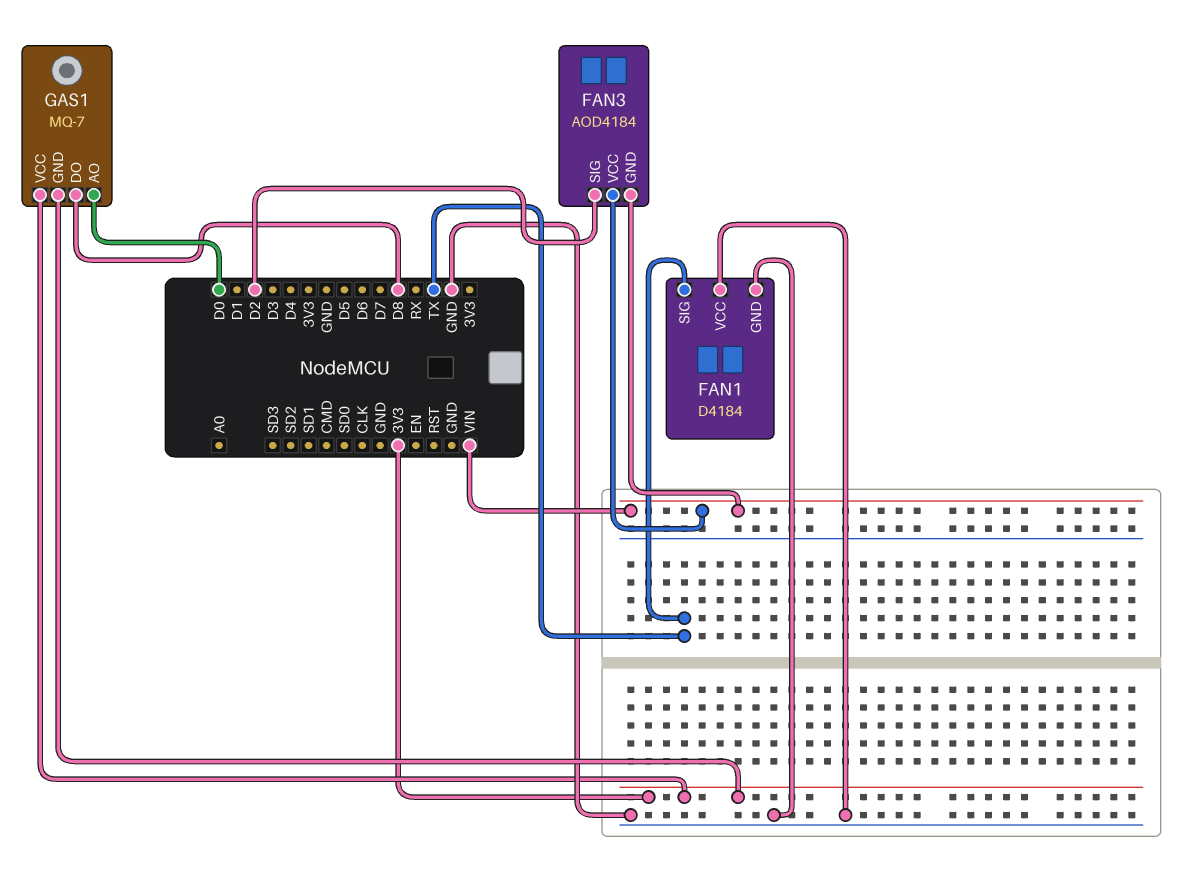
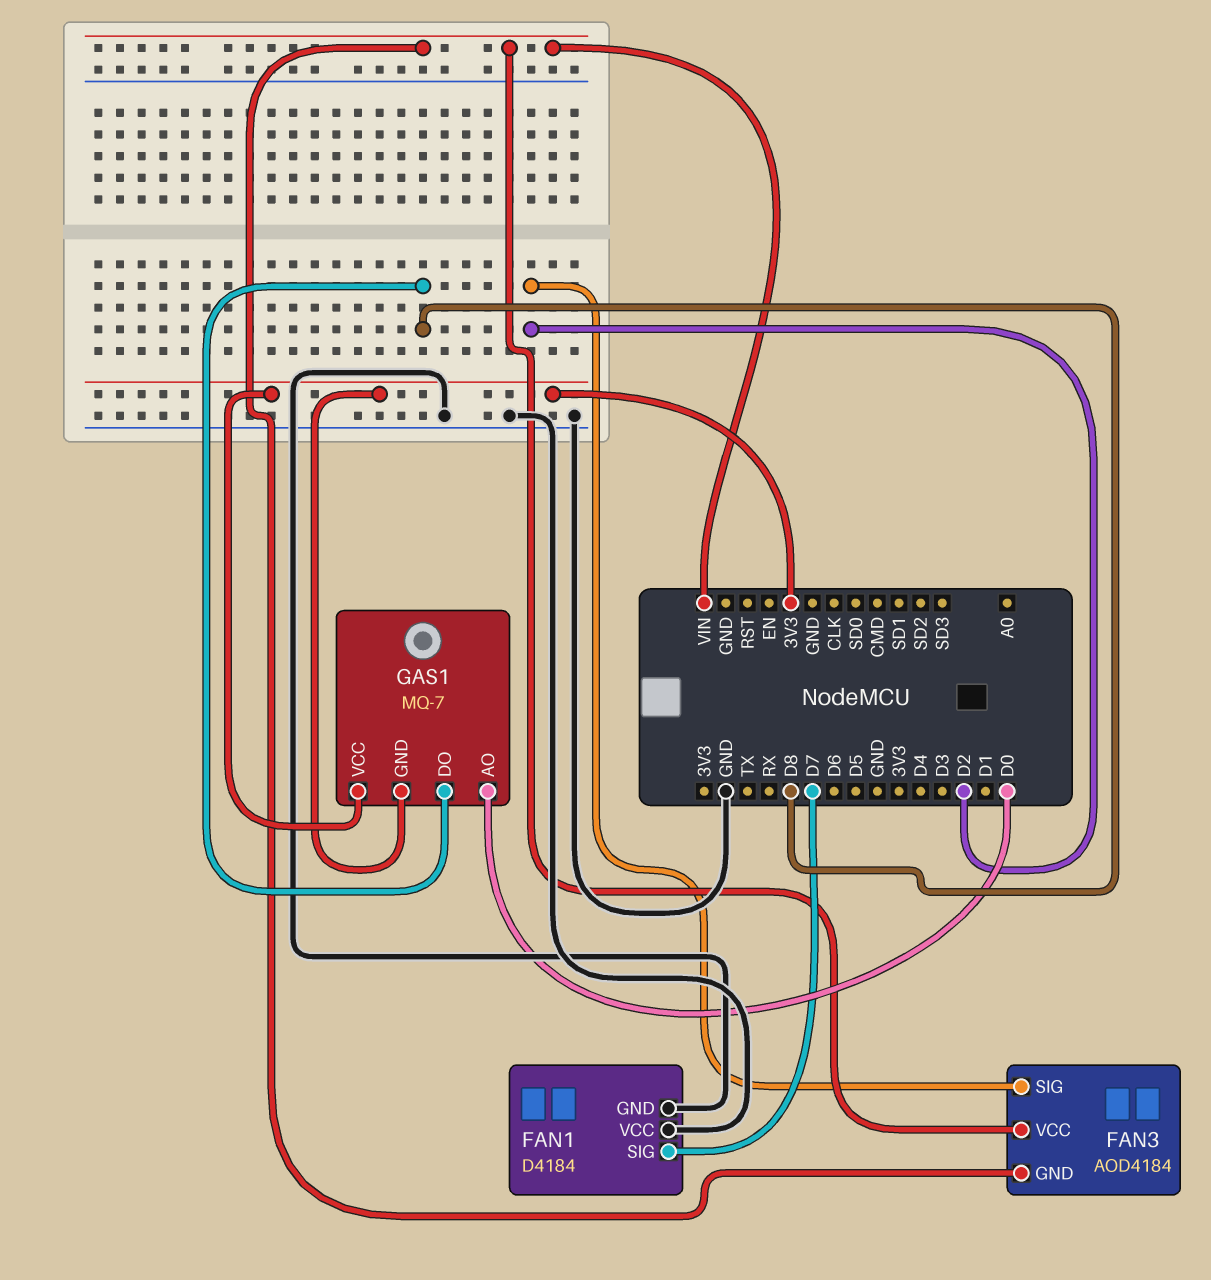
FAN1 pin SIG: TX -> D7

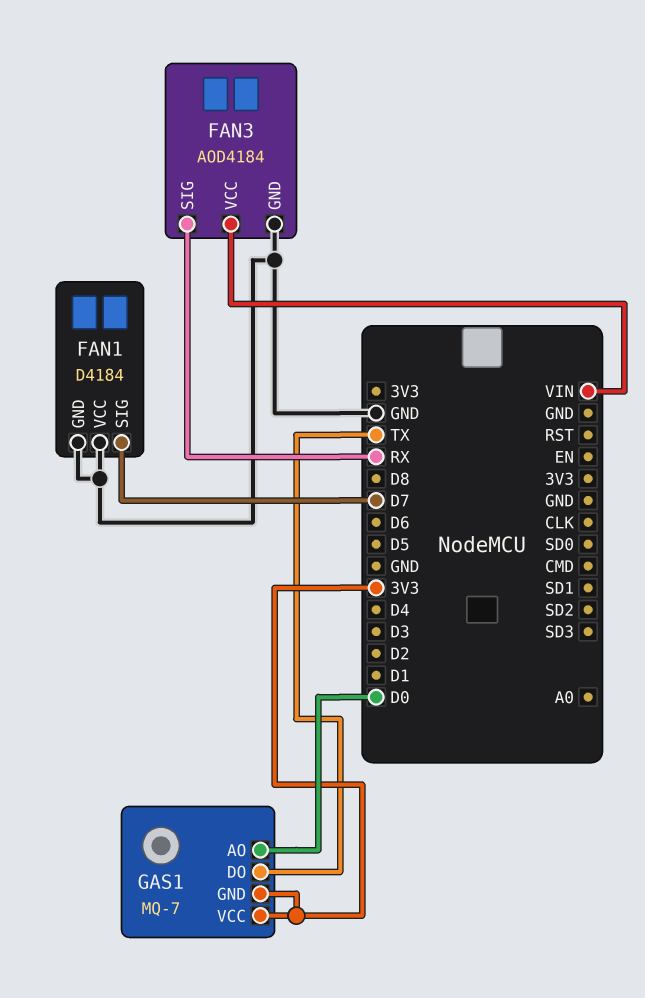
FAN3 pin GND: VIN -> GND
FAN3 pin SIG: D2 -> RX
GAS1 pin DO: D8 -> TX

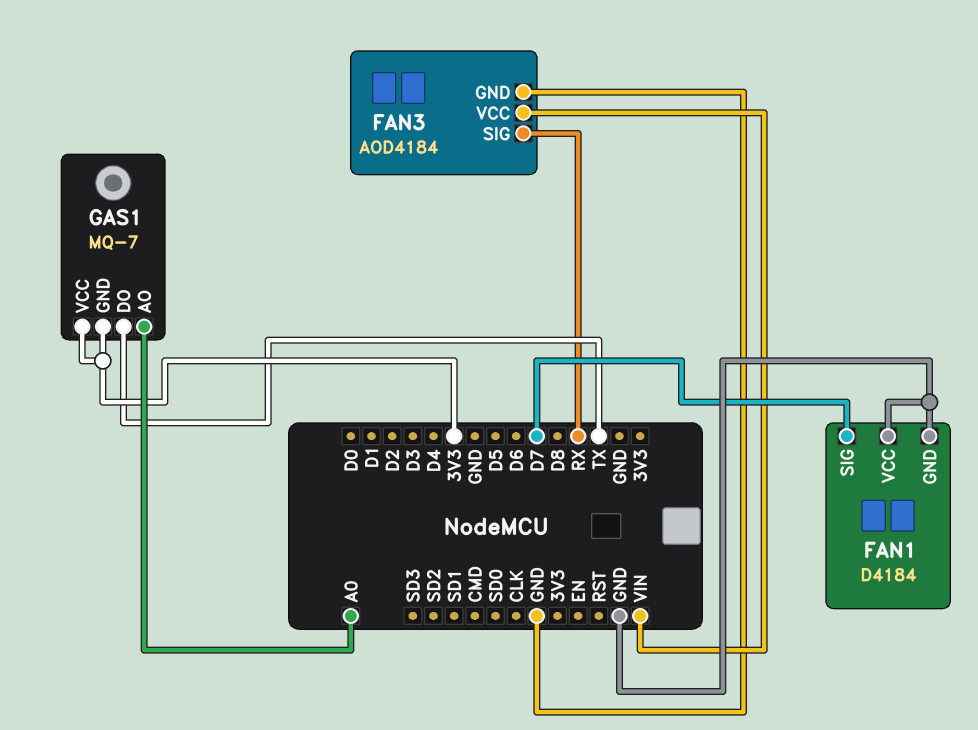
GAS1 pin AO: D0 -> A0

